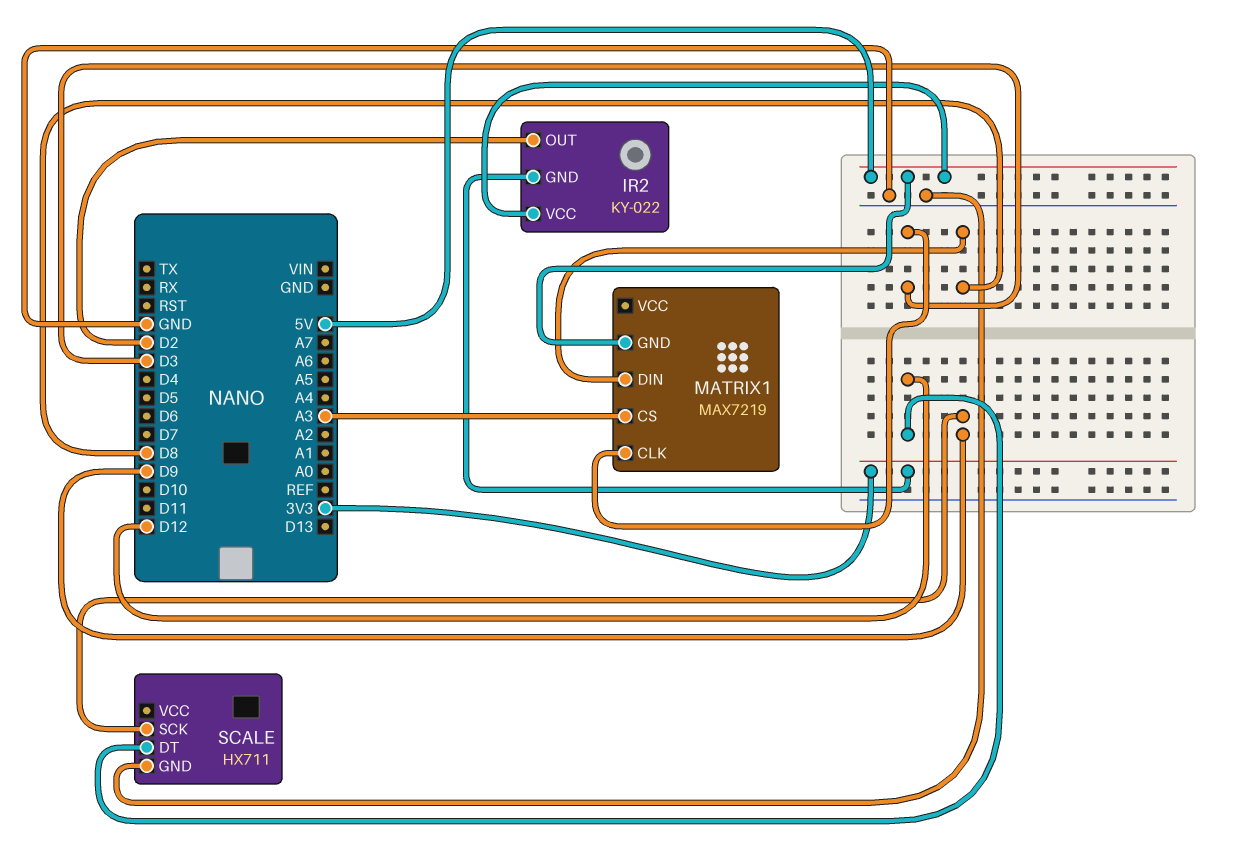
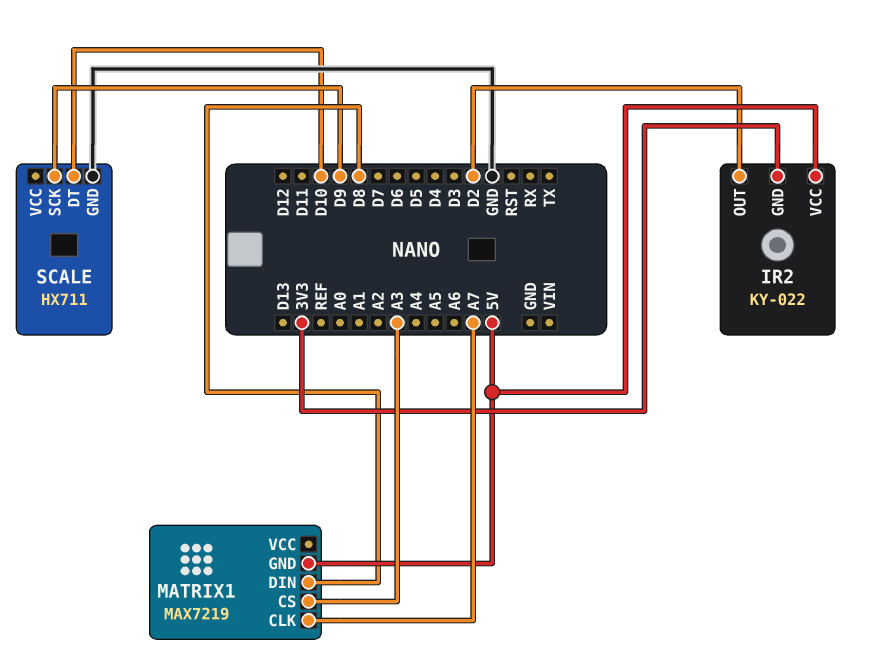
MATRIX1 pin CLK: D3 -> A7
SCALE pin DT: D12 -> D10

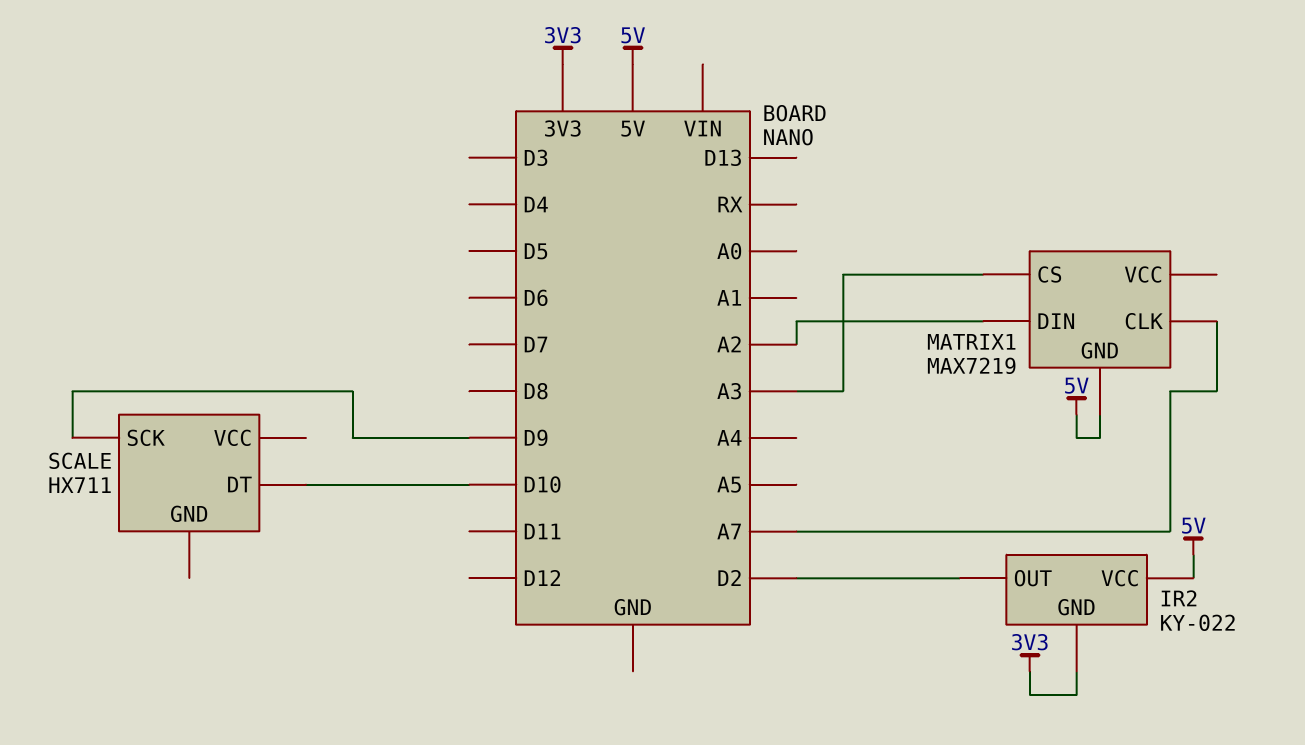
MATRIX1 pin DIN: D8 -> A2
SCALE pin GND: GND -> none

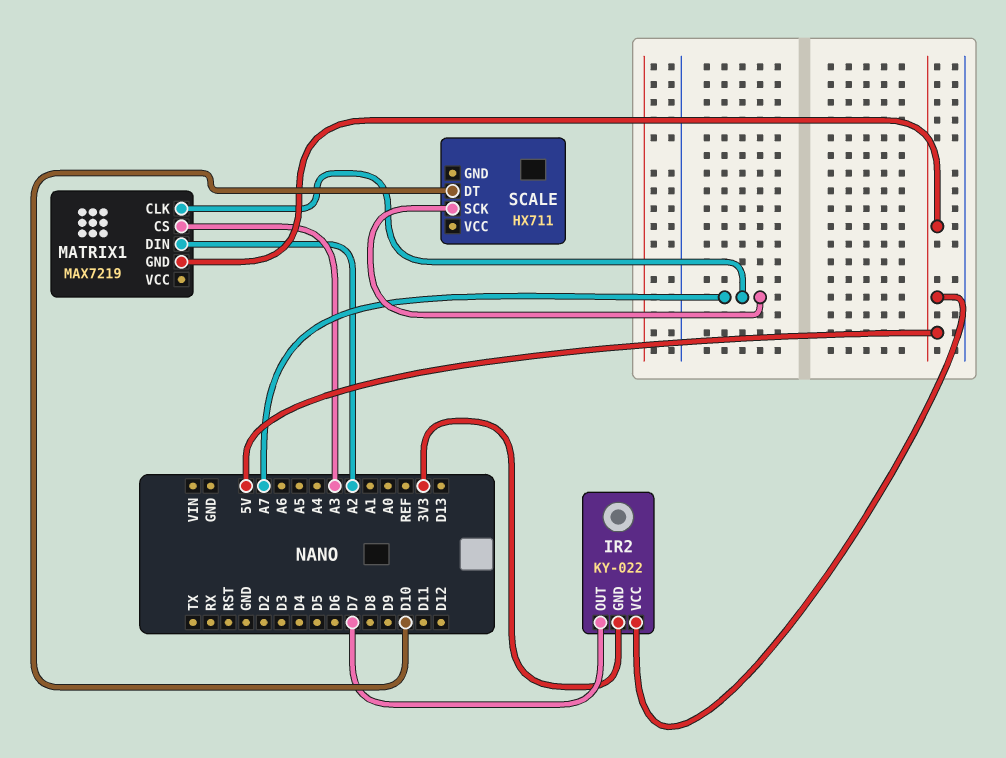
IR2 pin OUT: D2 -> D7
SCALE pin SCK: D9 -> A7

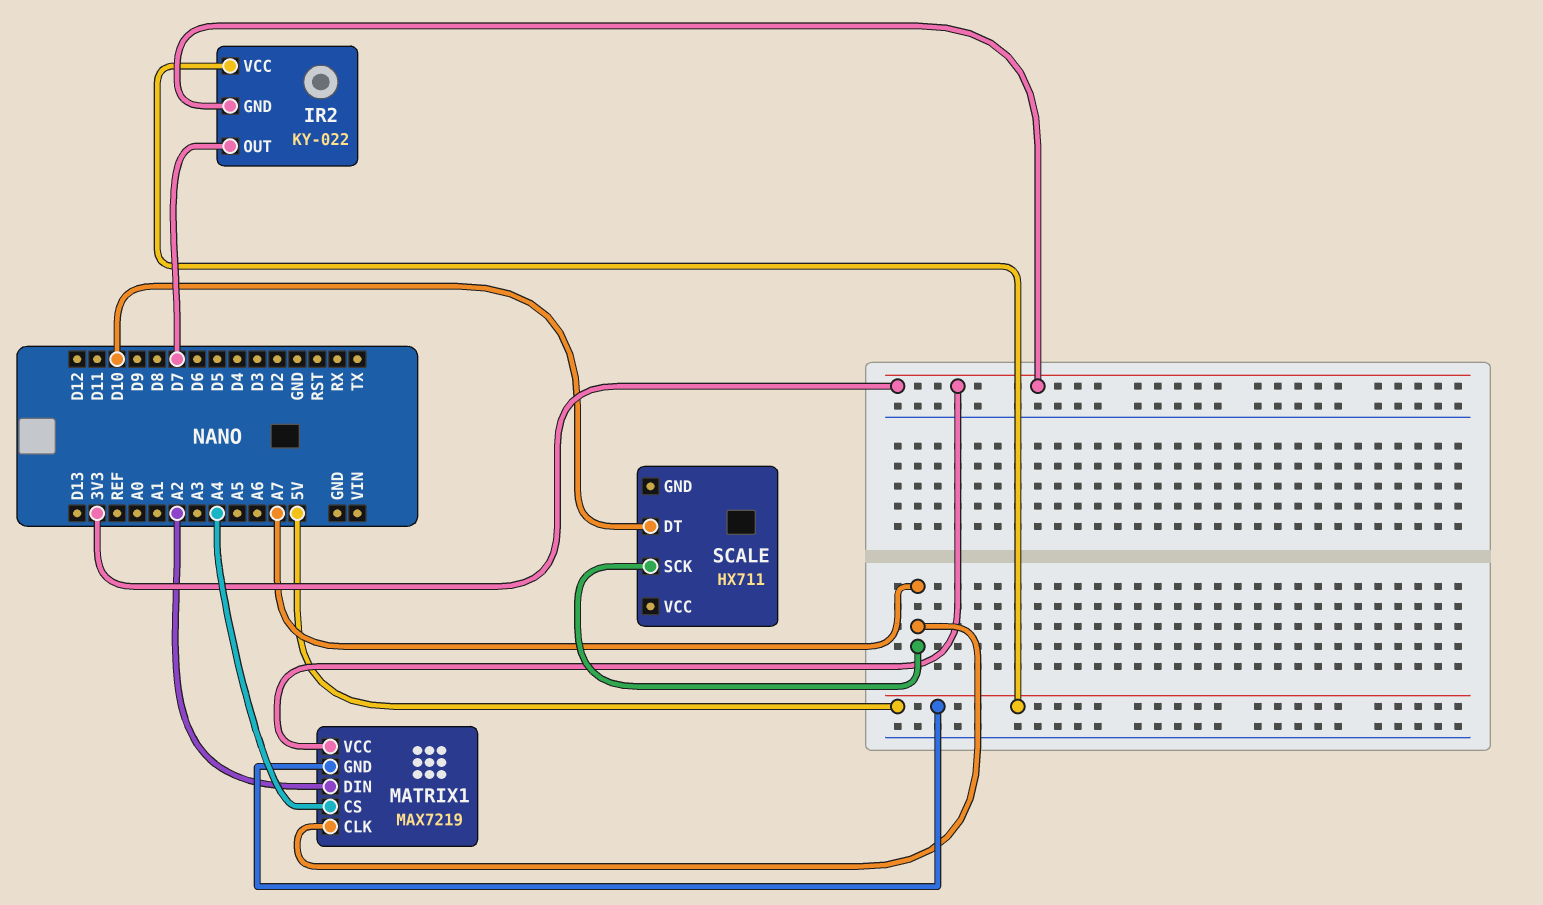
MATRIX1 pin CS: A3 -> A4
MATRIX1 pin VCC: none -> 3V3

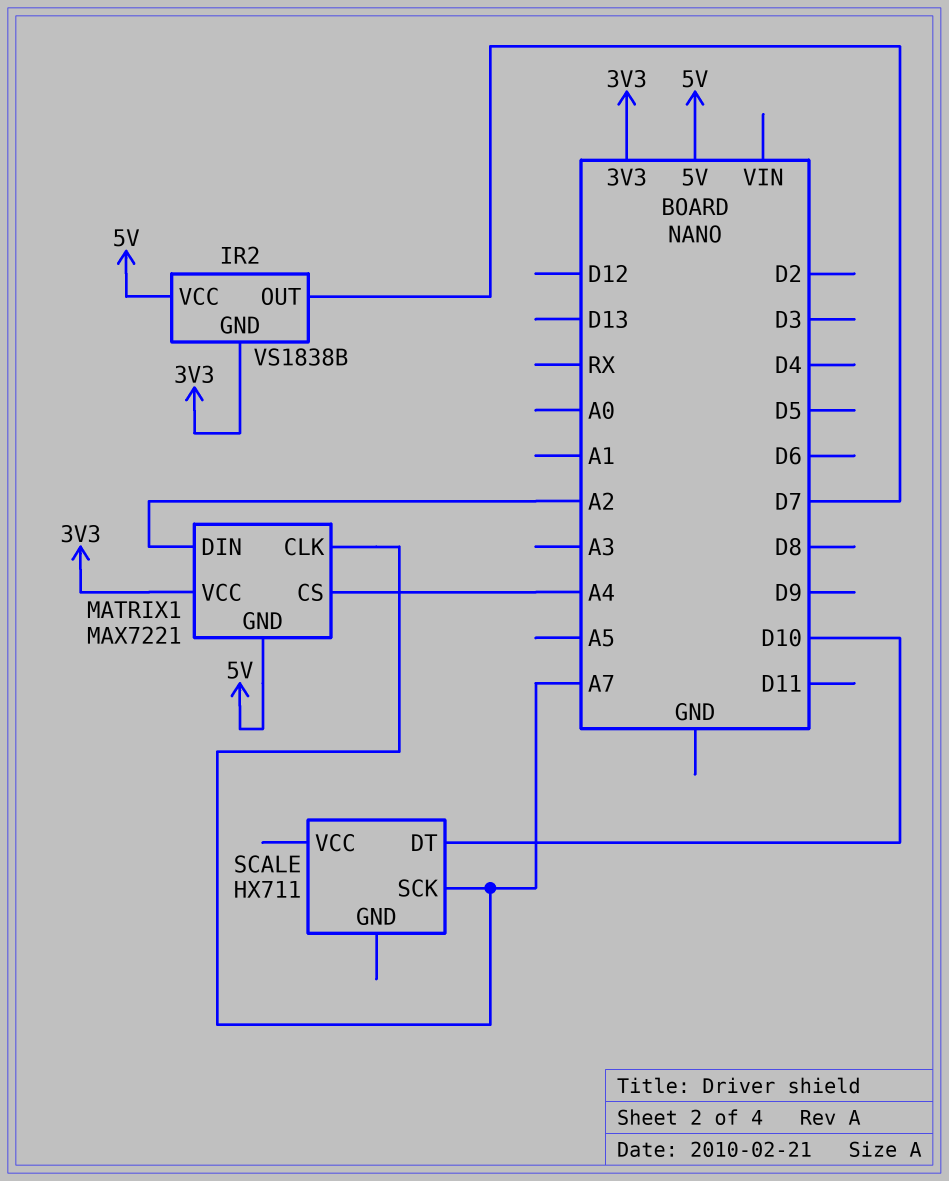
IR2: KY-022 -> VS1838B
MATRIX1: MAX7219 -> MAX7221

